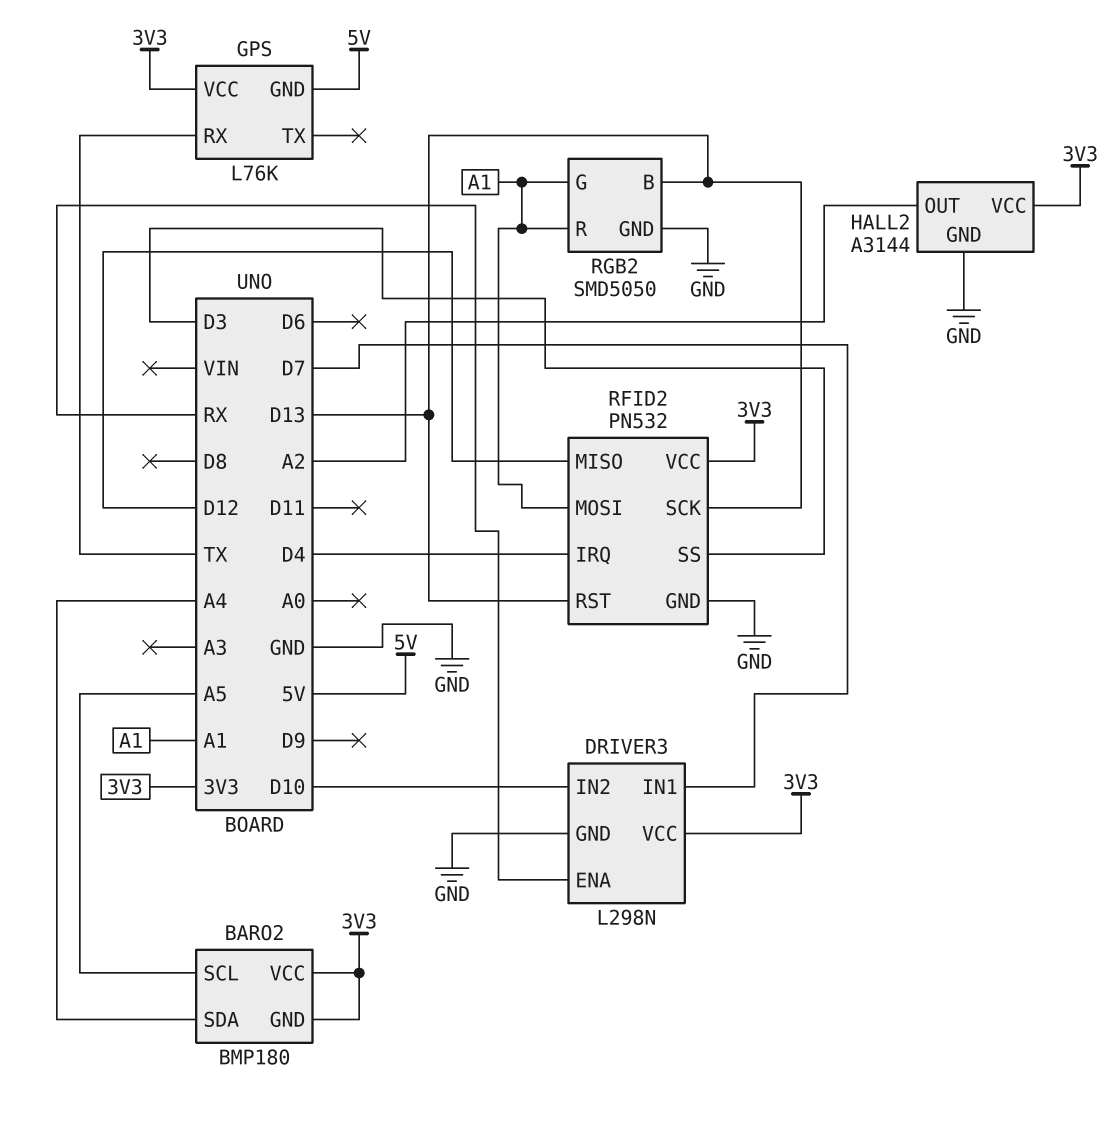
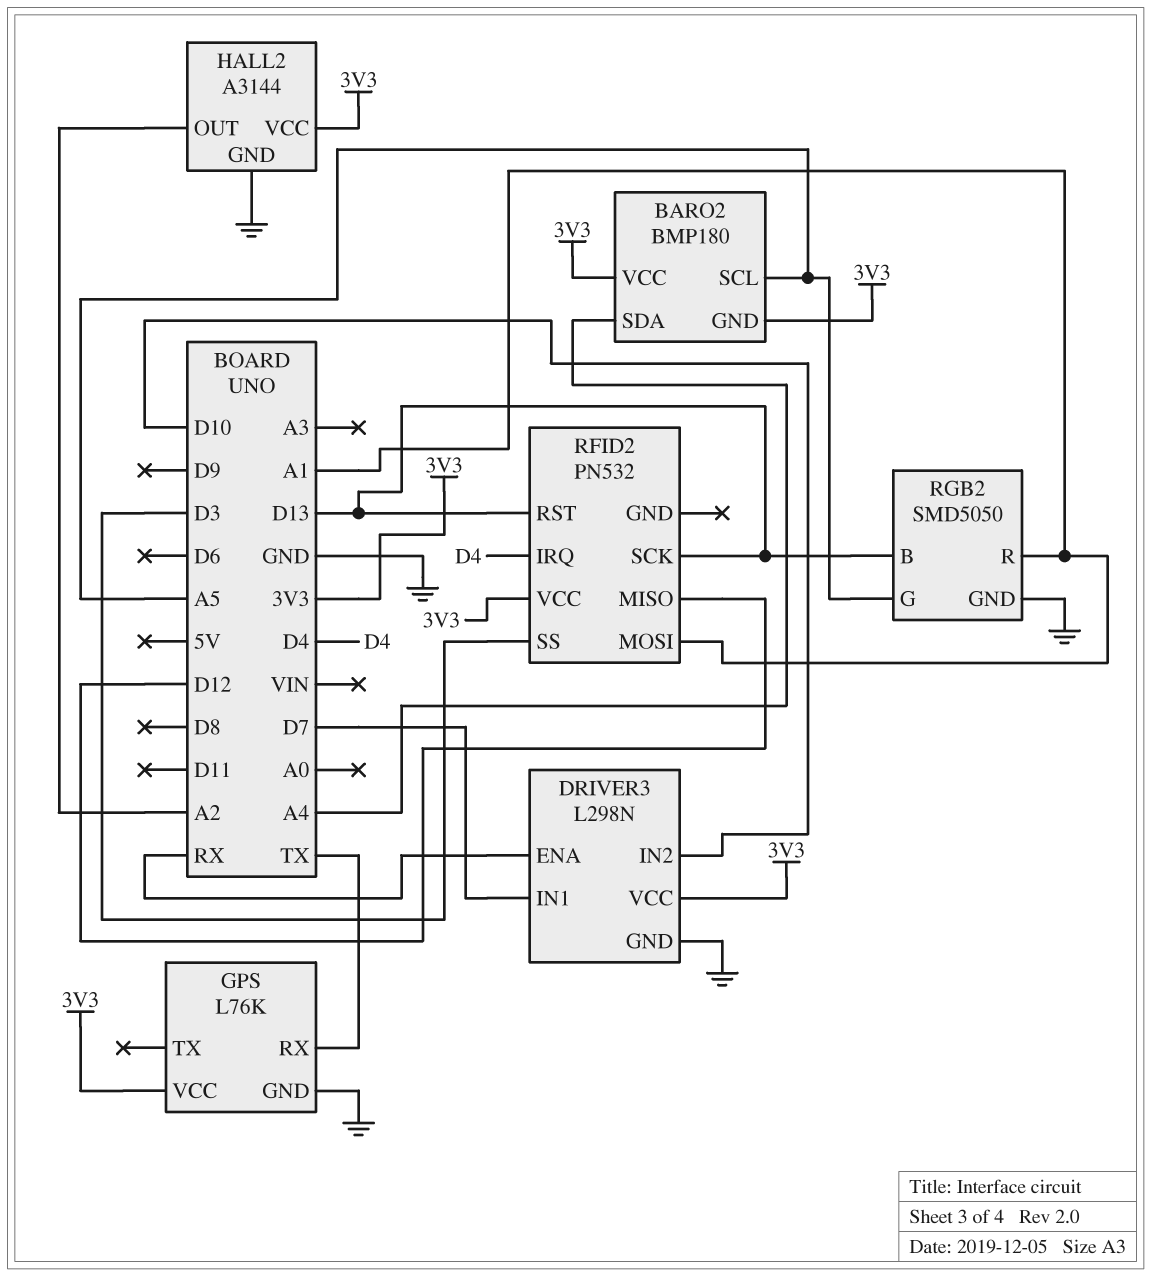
GPS pin GND: 5V -> GND
RFID2 pin GND: GND -> none
RGB2 pin G: A1 -> A5

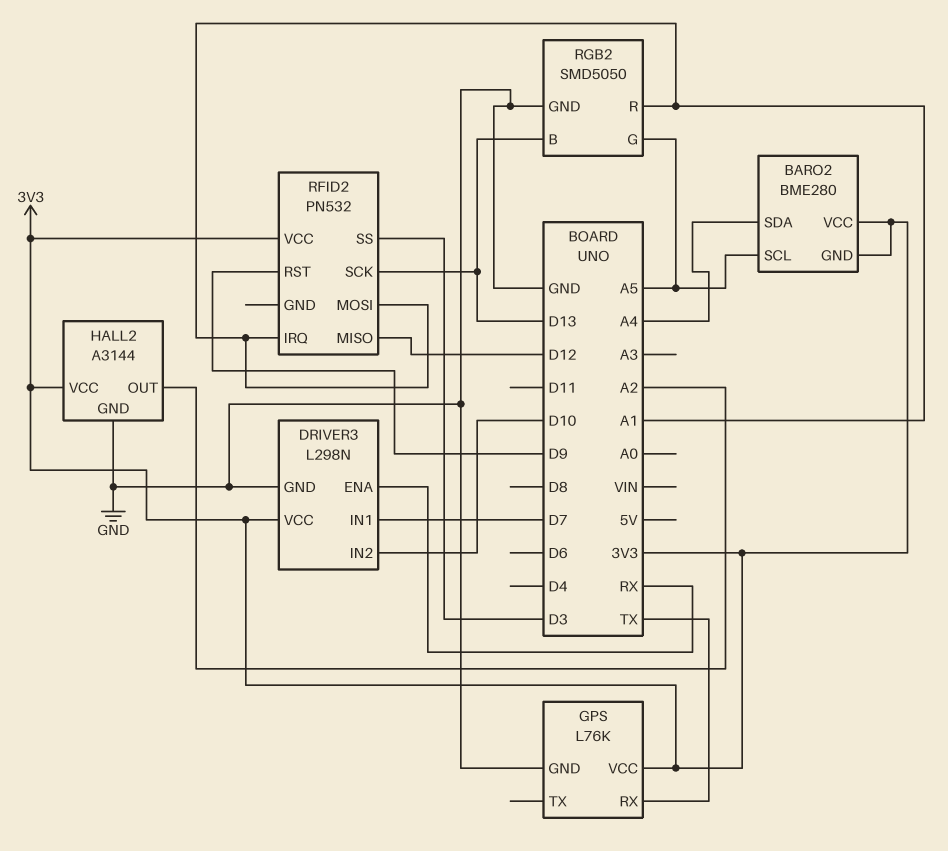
BARO2: BMP180 -> BME280
RFID2 pin IRQ: D4 -> A1
RFID2 pin RST: D13 -> D9

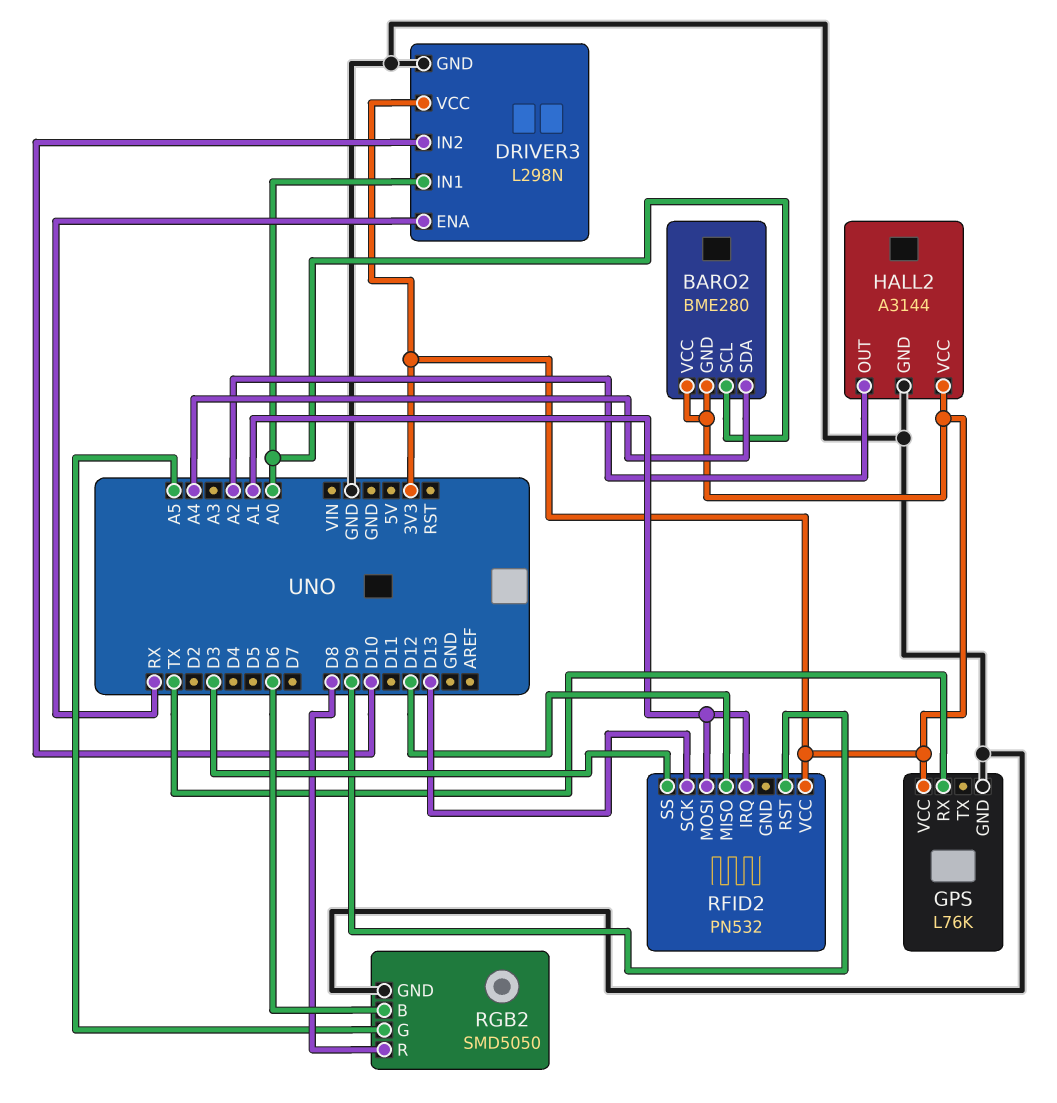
BARO2 pin SCL: A5 -> A0
DRIVER3 pin IN1: D7 -> A0
RGB2 pin B: D13 -> D6
RGB2 pin R: A1 -> D8

